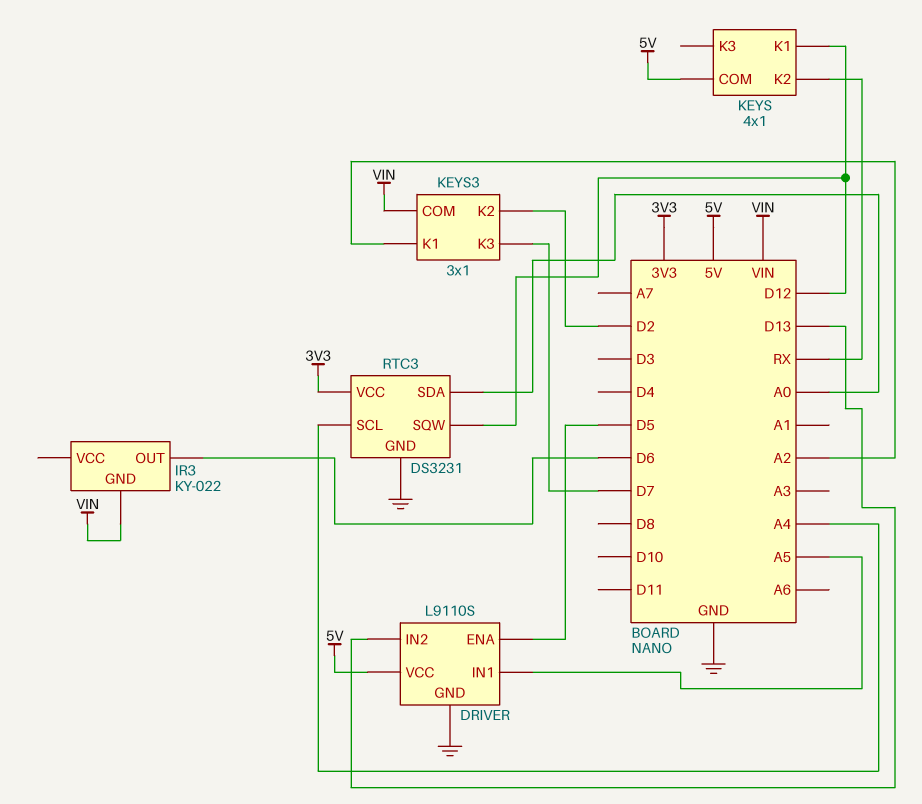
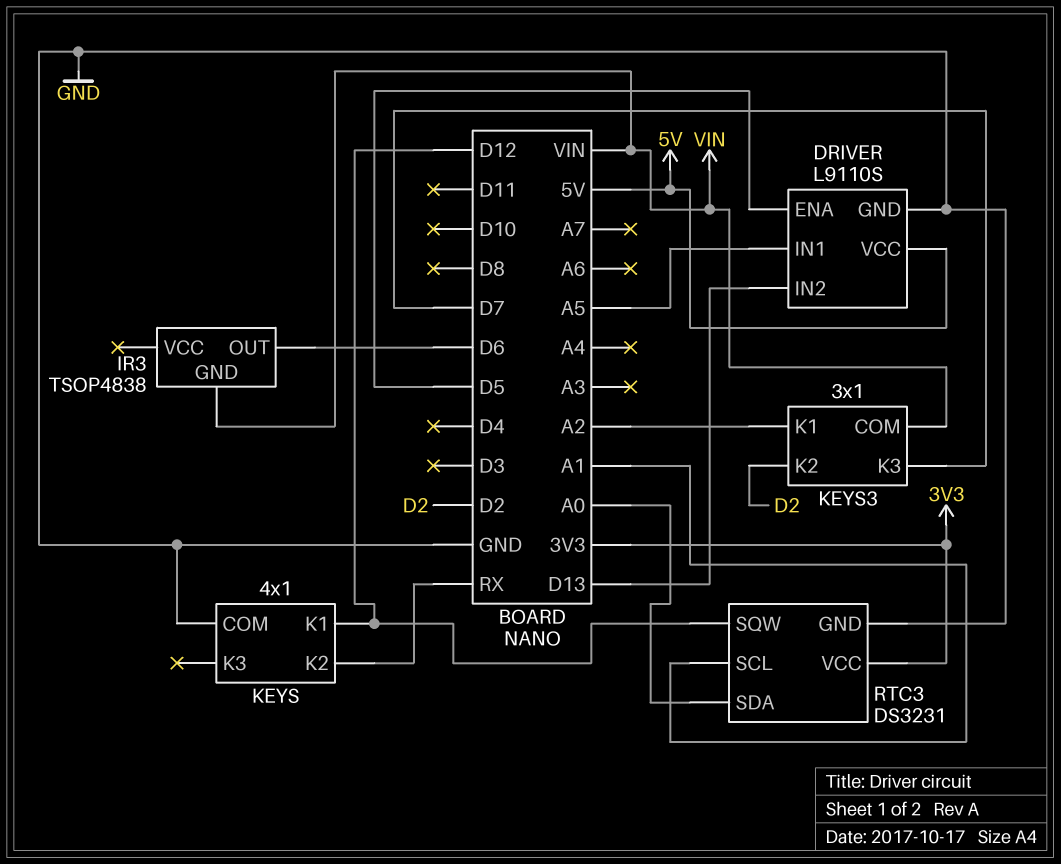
IR3: KY-022 -> TSOP4838
KEYS pin COM: 5V -> GND
RTC3 pin SCL: A4 -> A1

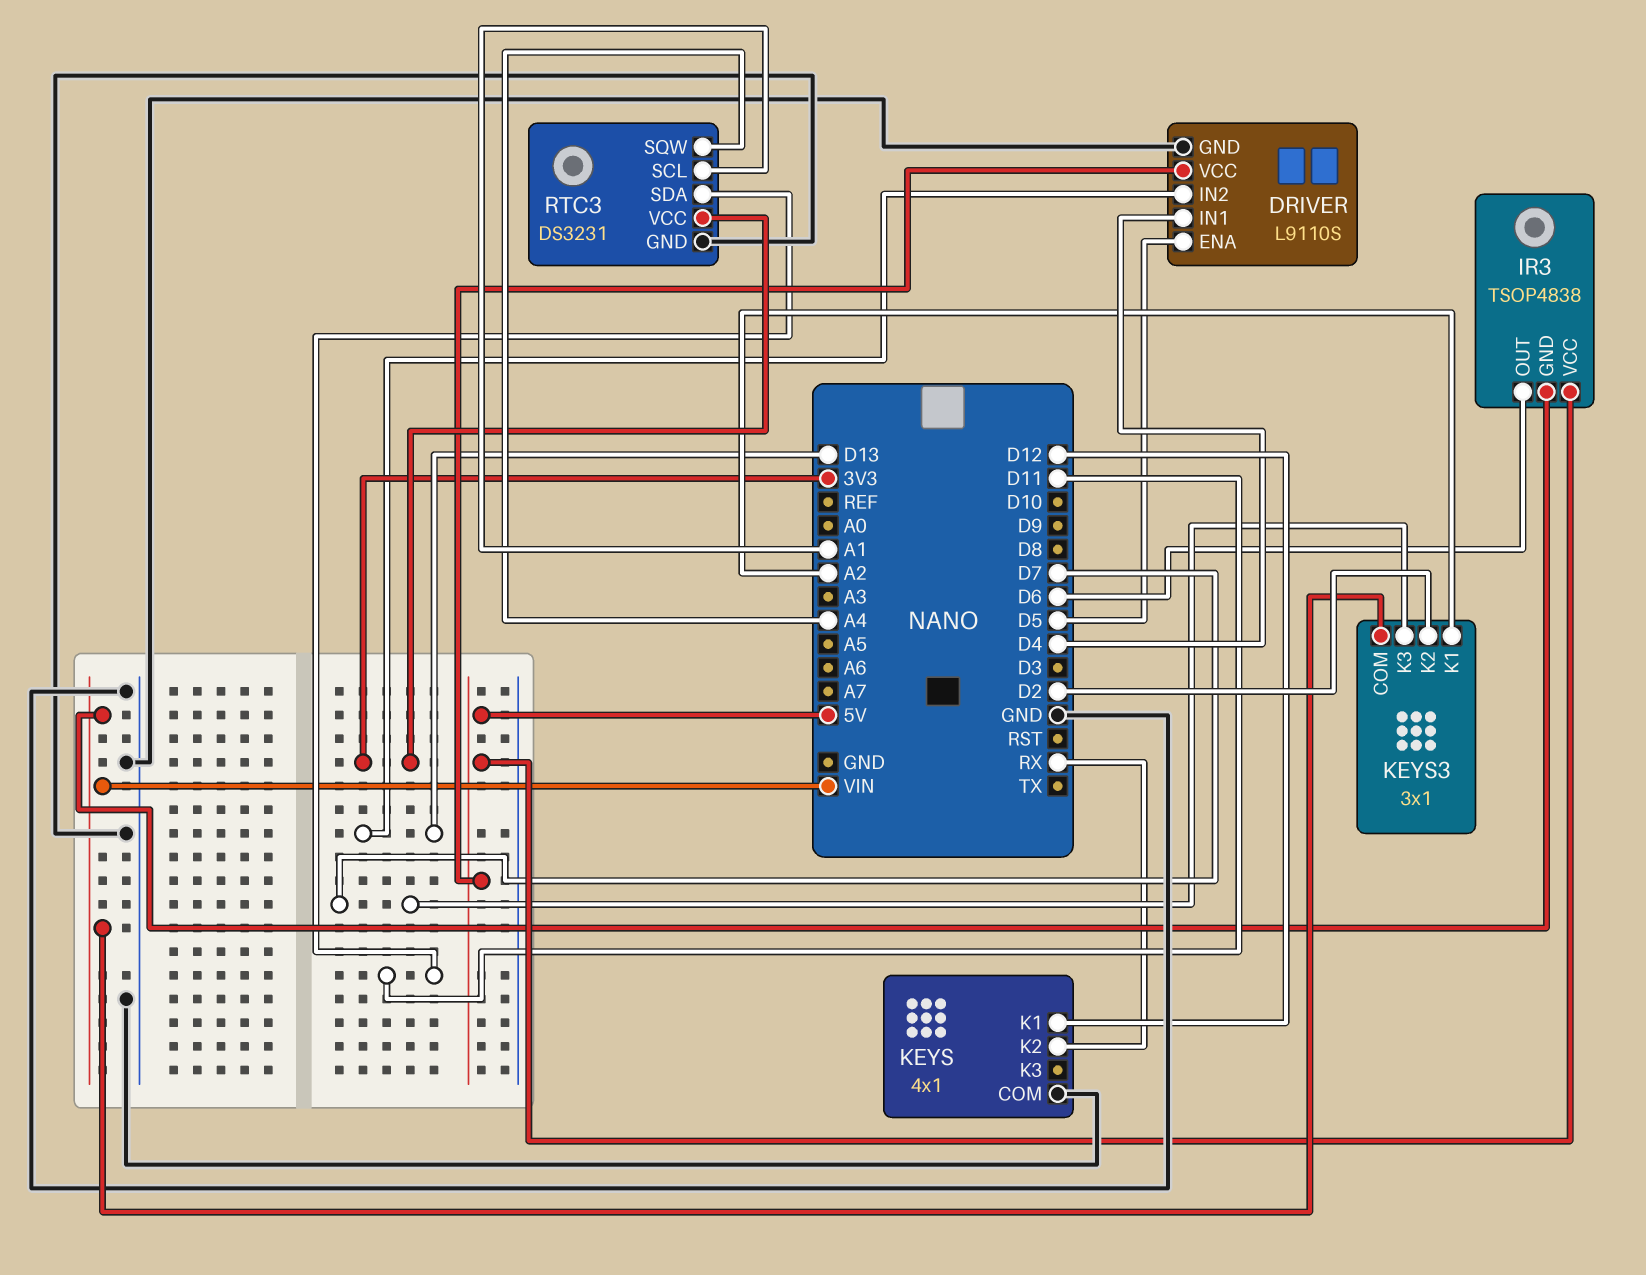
DRIVER pin IN1: A5 -> D4
IR3 pin VCC: none -> 5V
RTC3 pin SDA: A0 -> D11
RTC3 pin SQW: D12 -> A4

